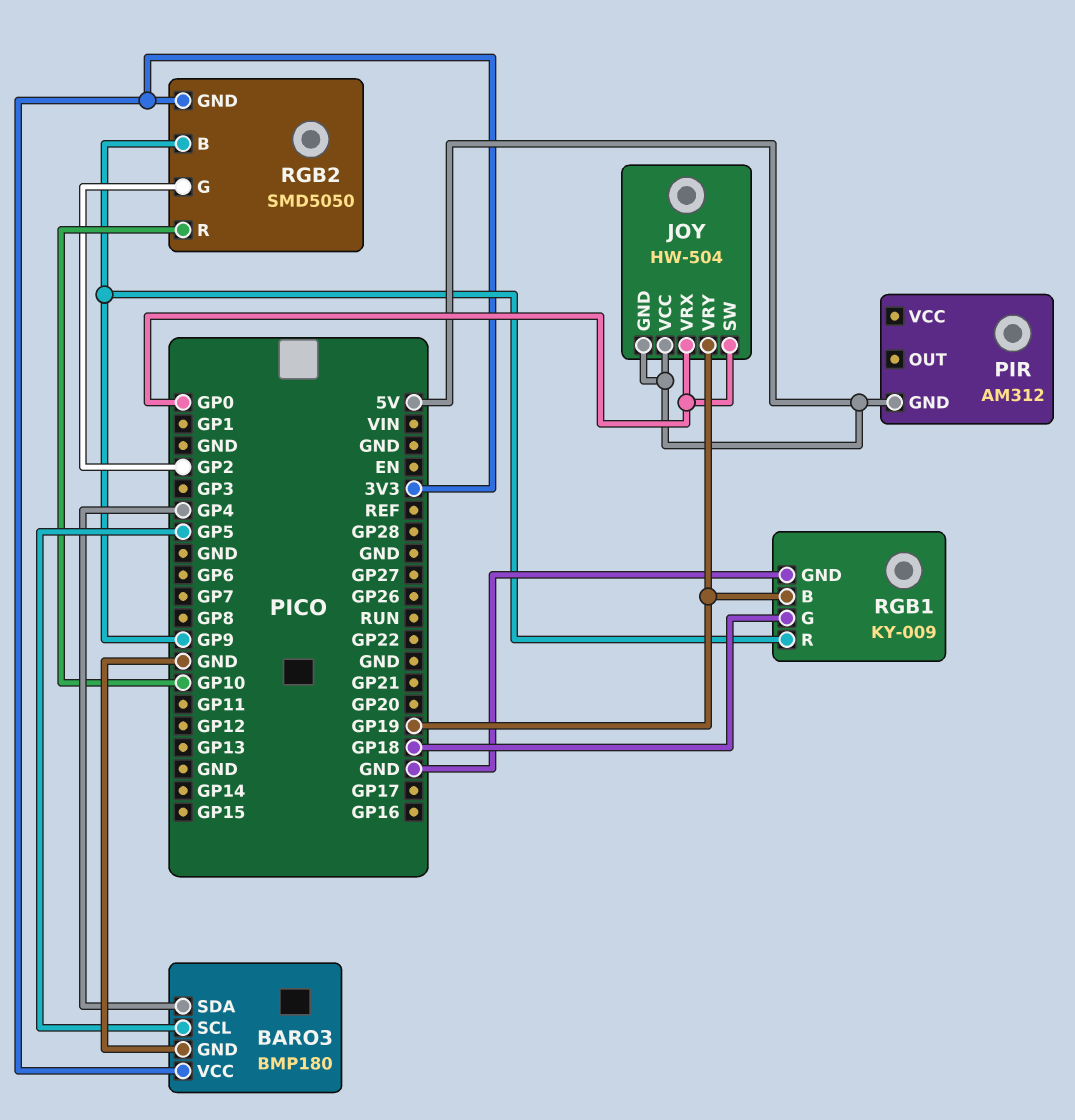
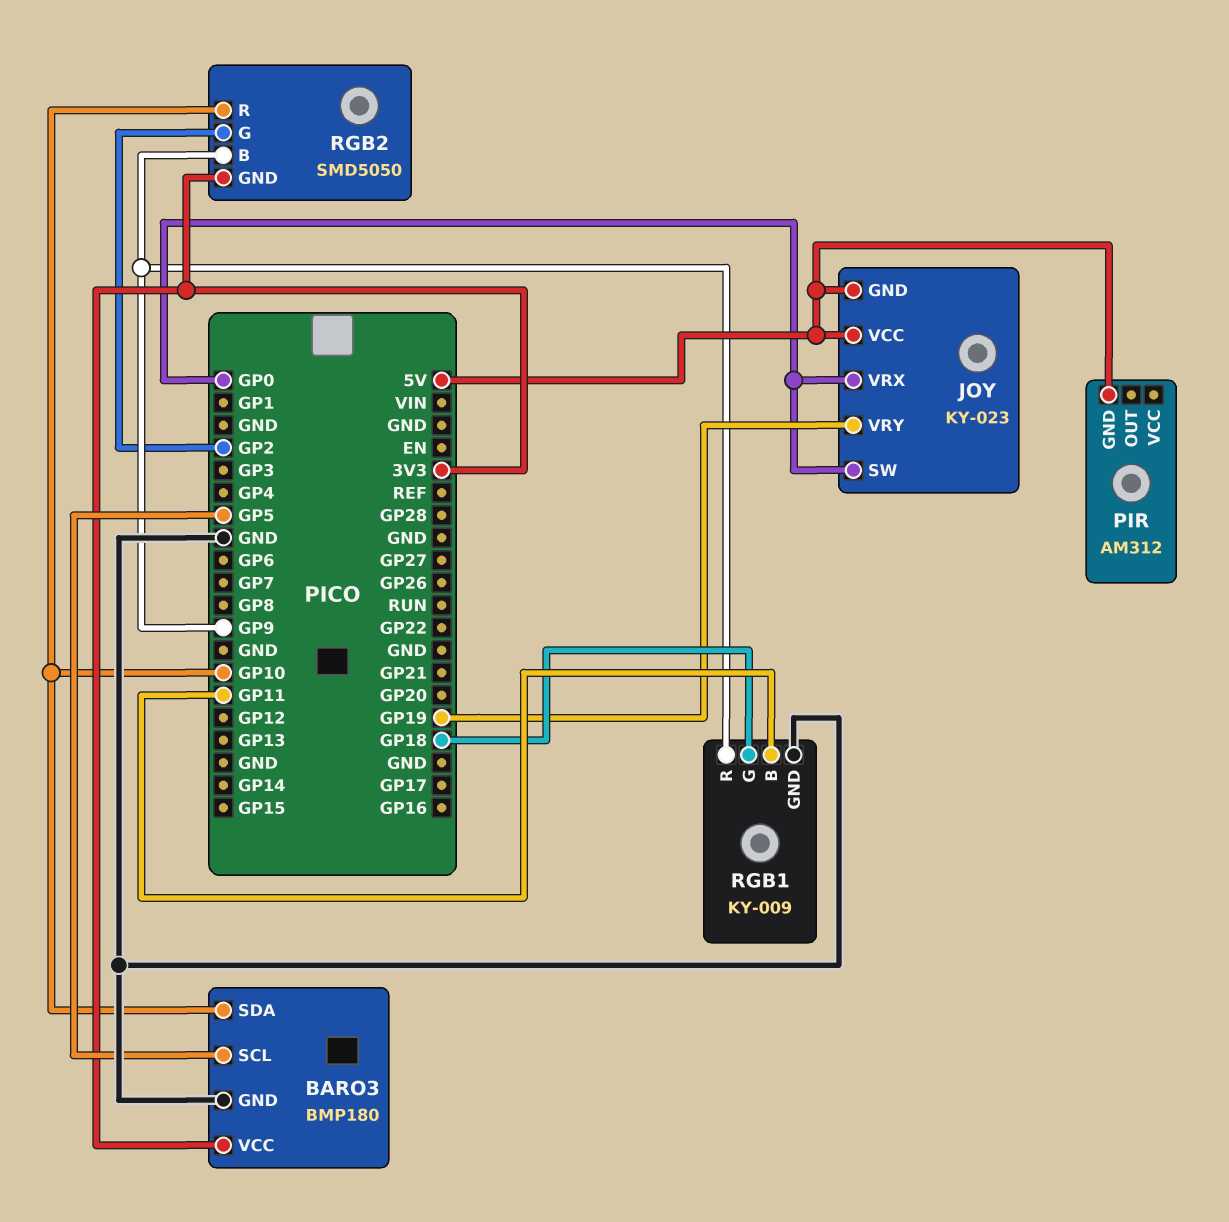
BARO3 pin SDA: GP4 -> GP10
JOY: HW-504 -> KY-023
RGB1 pin B: GP19 -> GP11

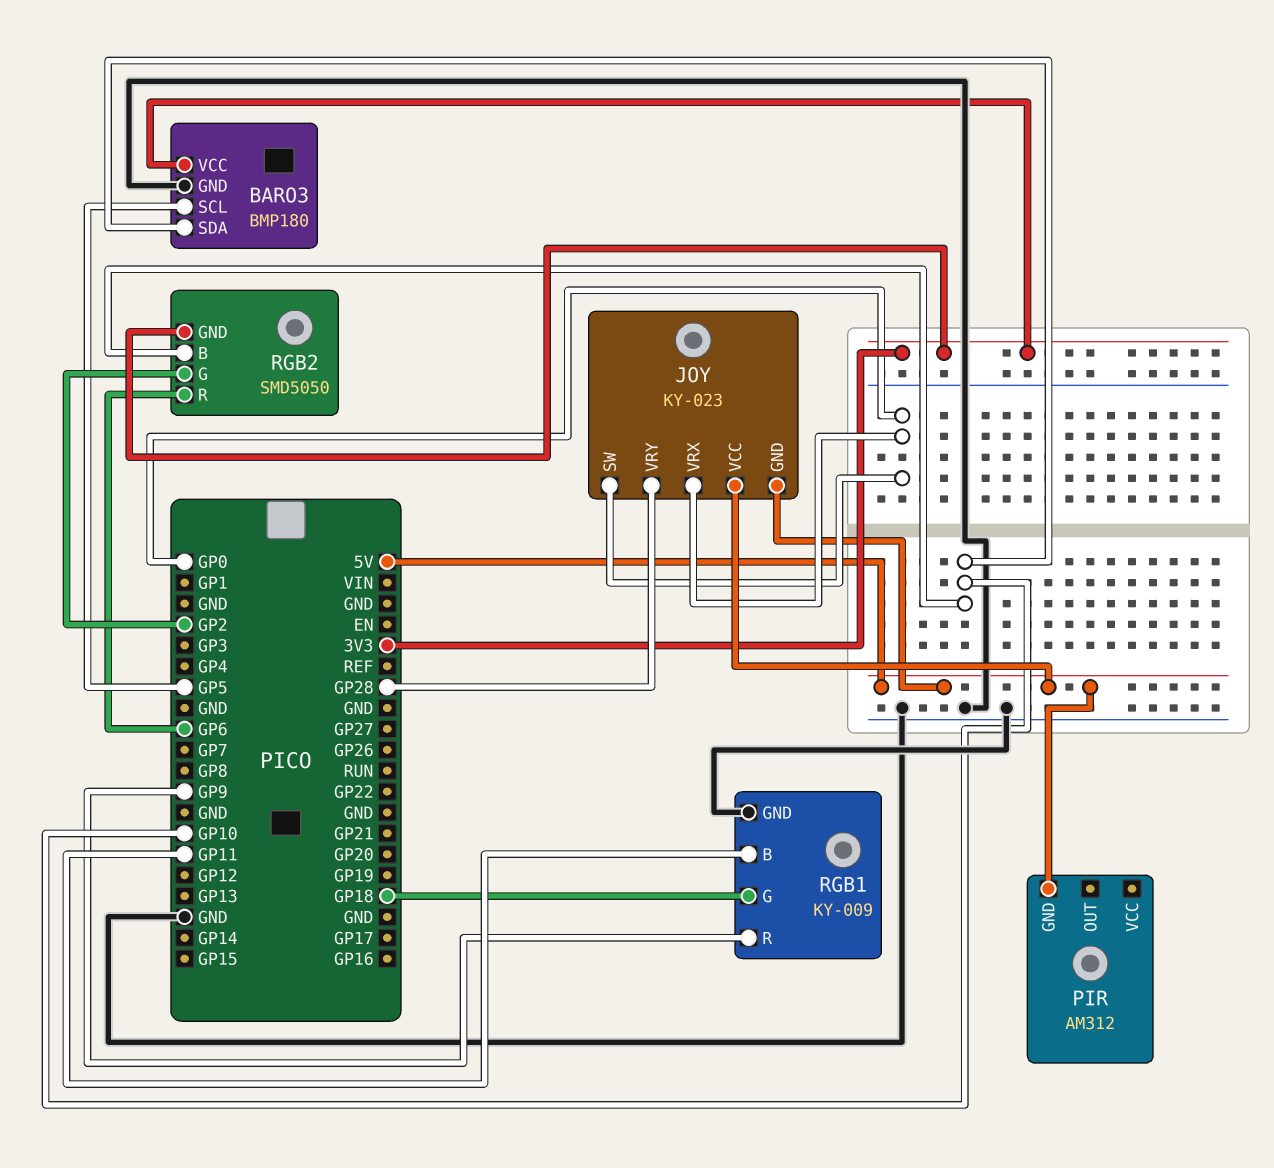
JOY pin VRY: GP19 -> GP28
RGB2 pin B: GP9 -> GP10
RGB2 pin R: GP10 -> GP6

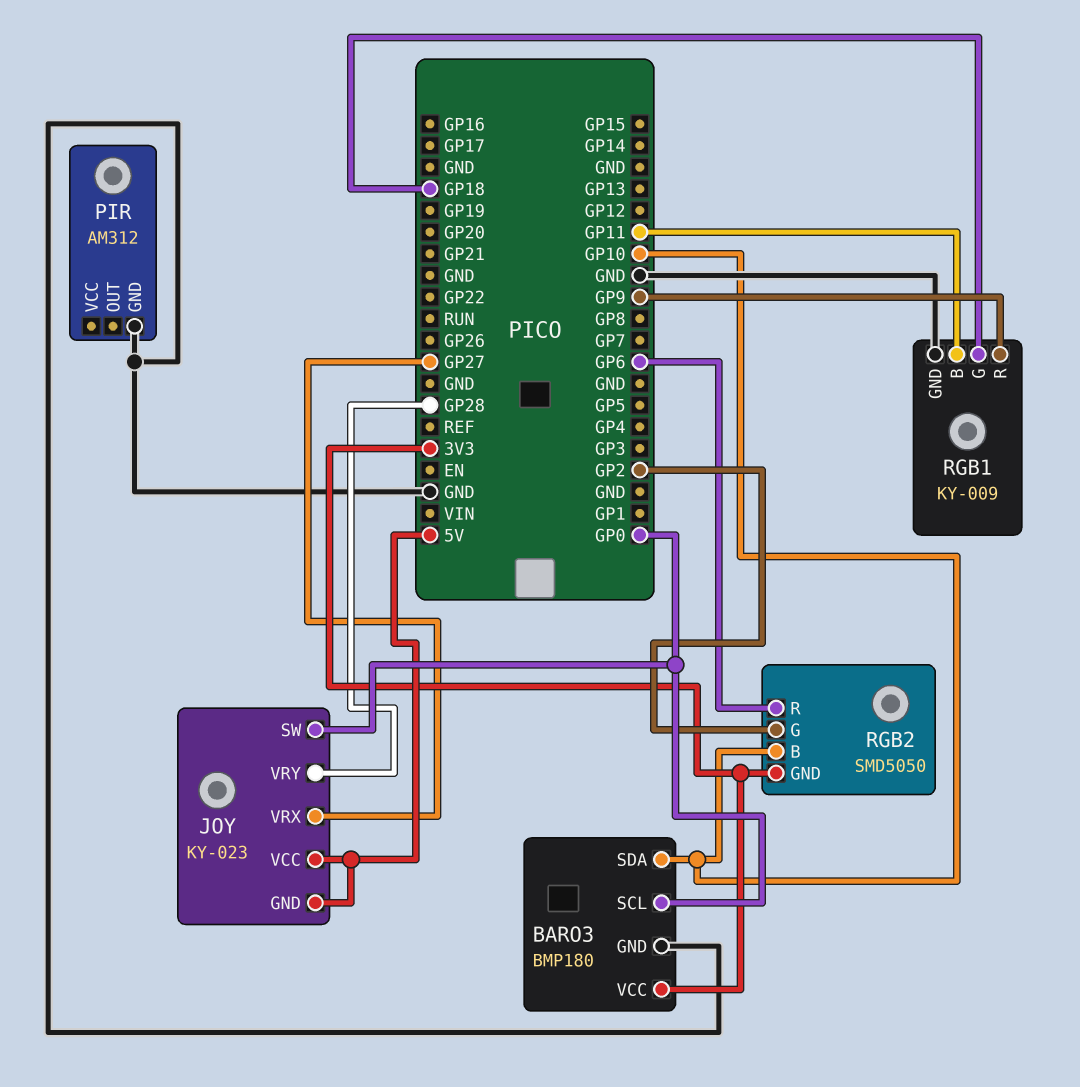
BARO3 pin SCL: GP5 -> GP0
JOY pin VRX: GP0 -> GP27
PIR pin GND: 5V -> GND

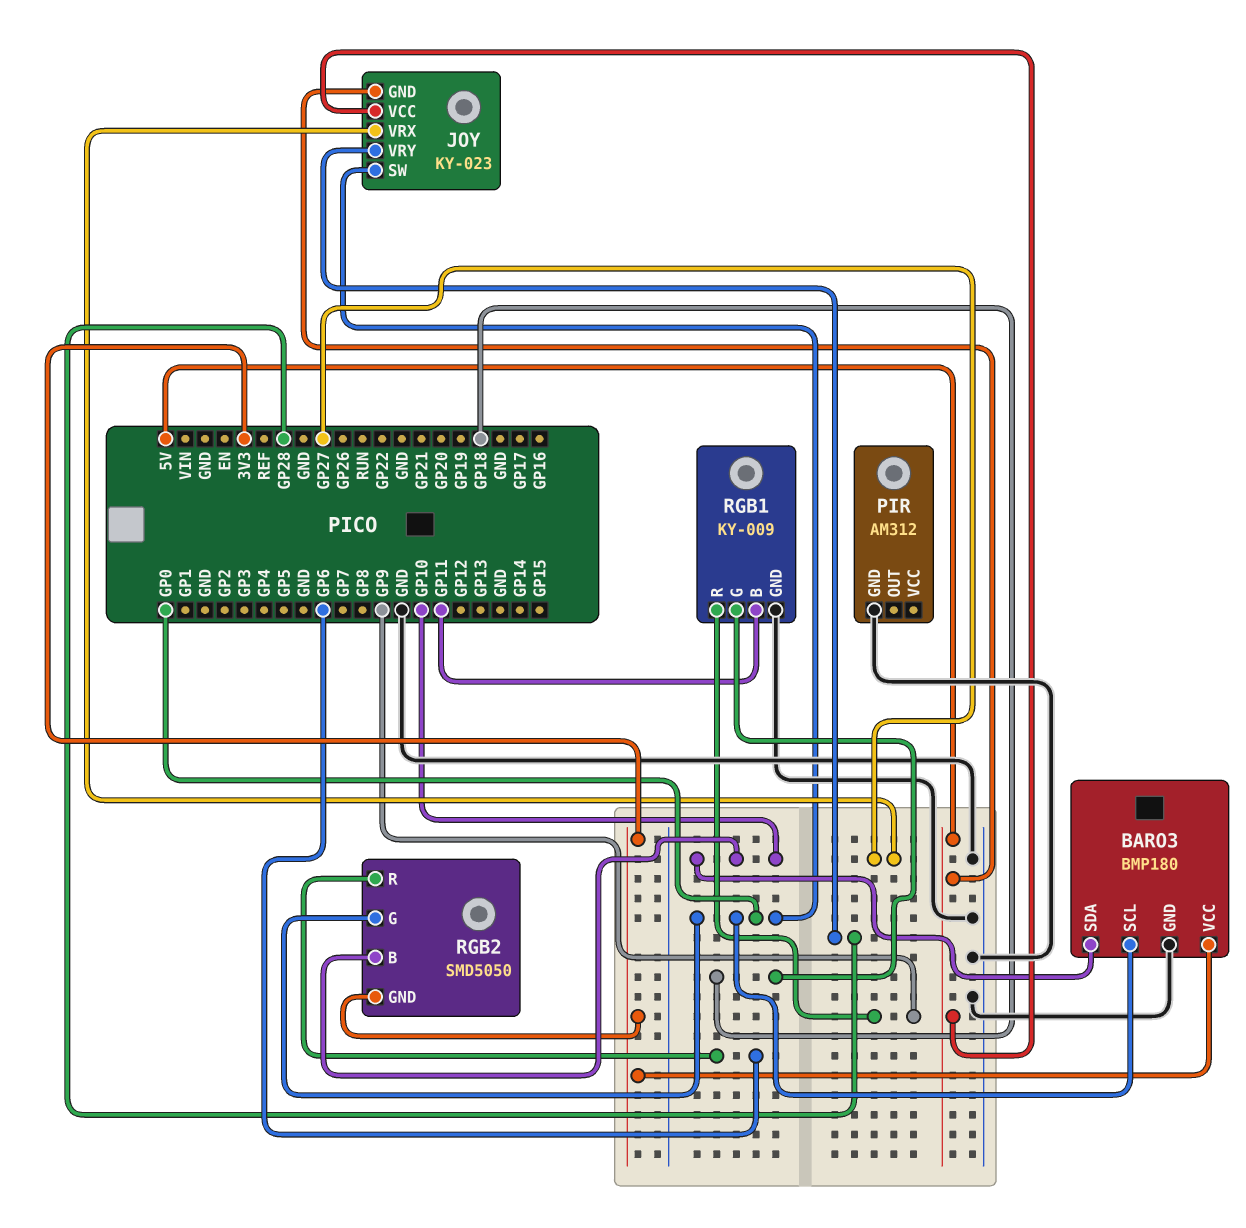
RGB2 pin G: GP2 -> GP0

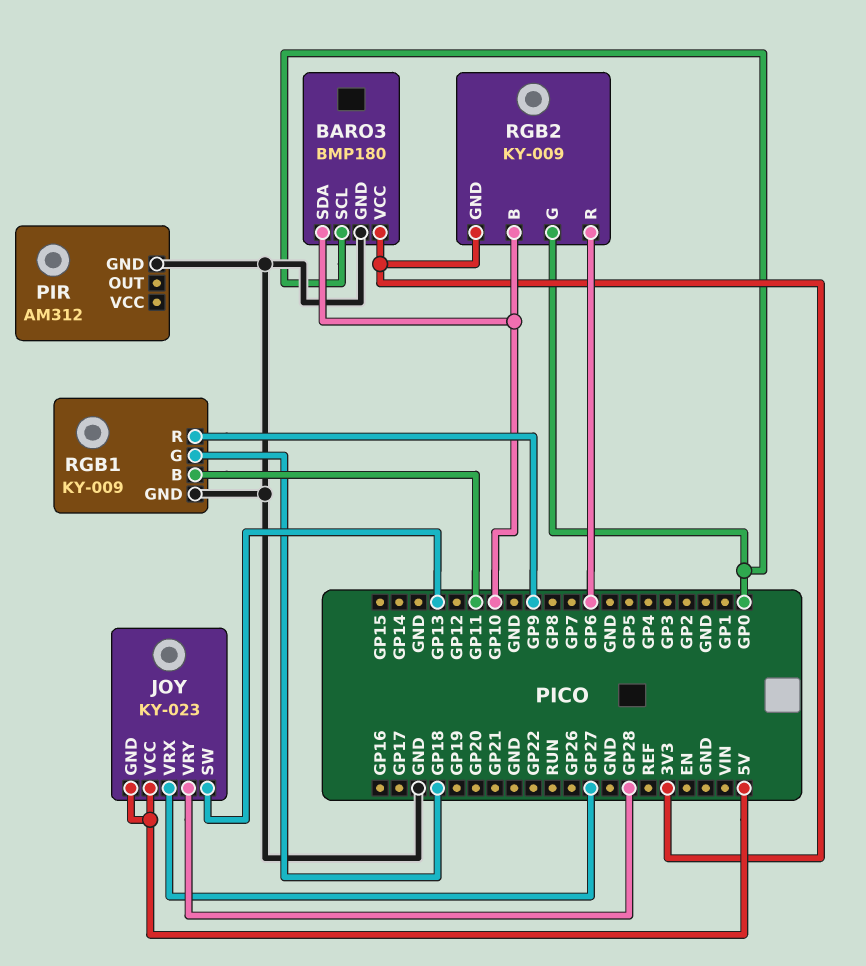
JOY pin SW: GP0 -> GP13
RGB2: SMD5050 -> KY-009

